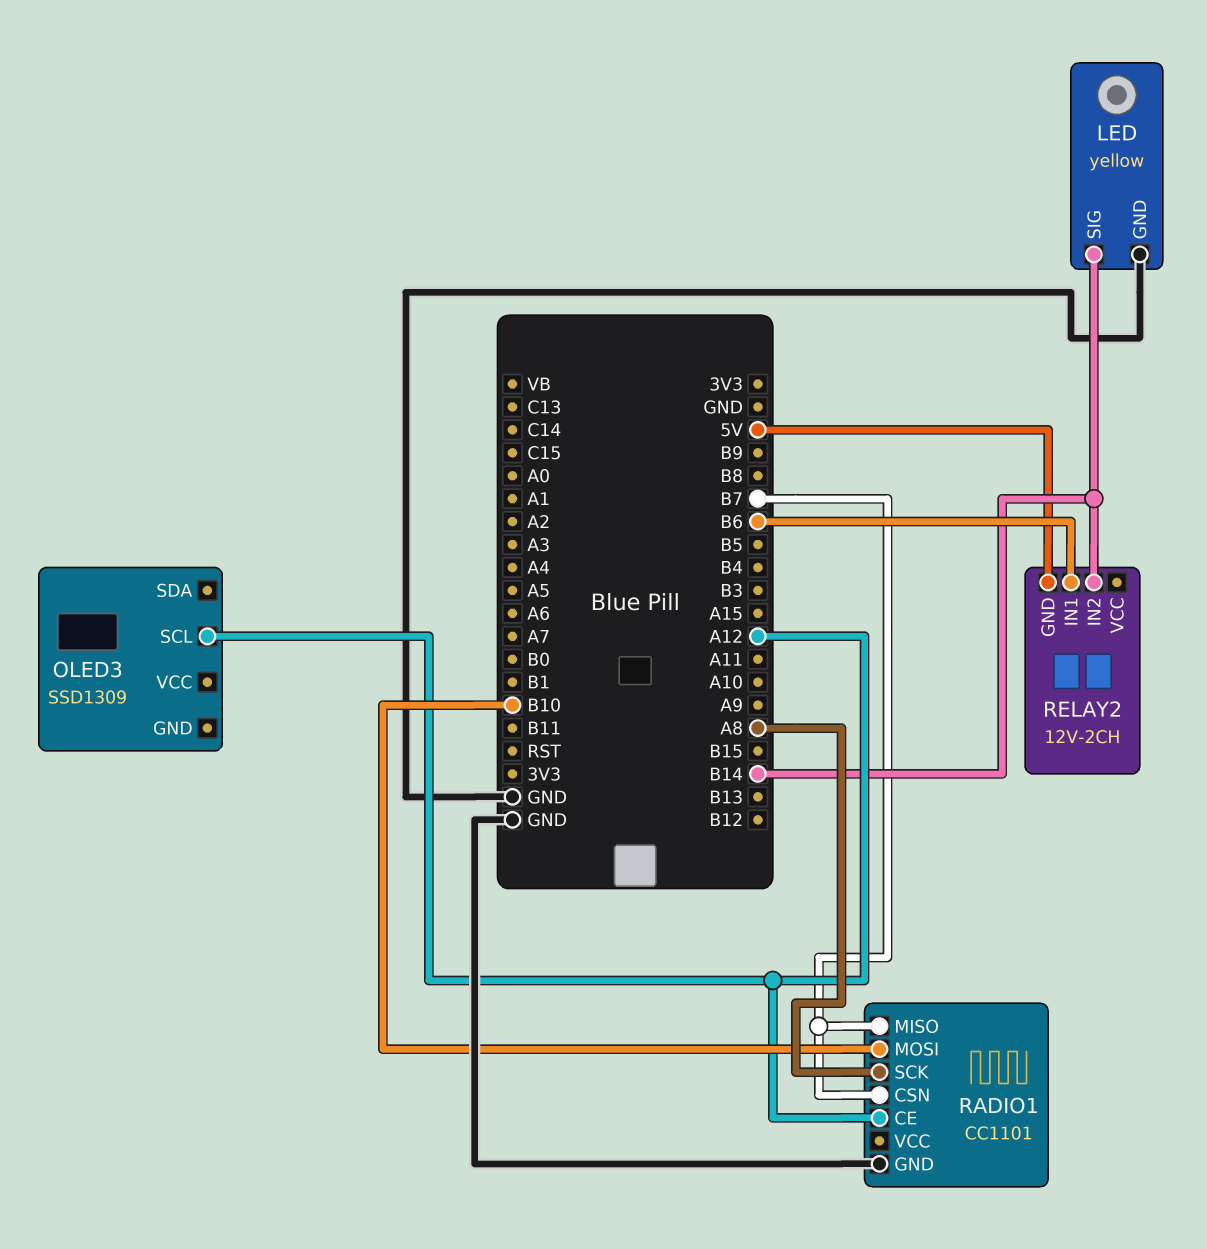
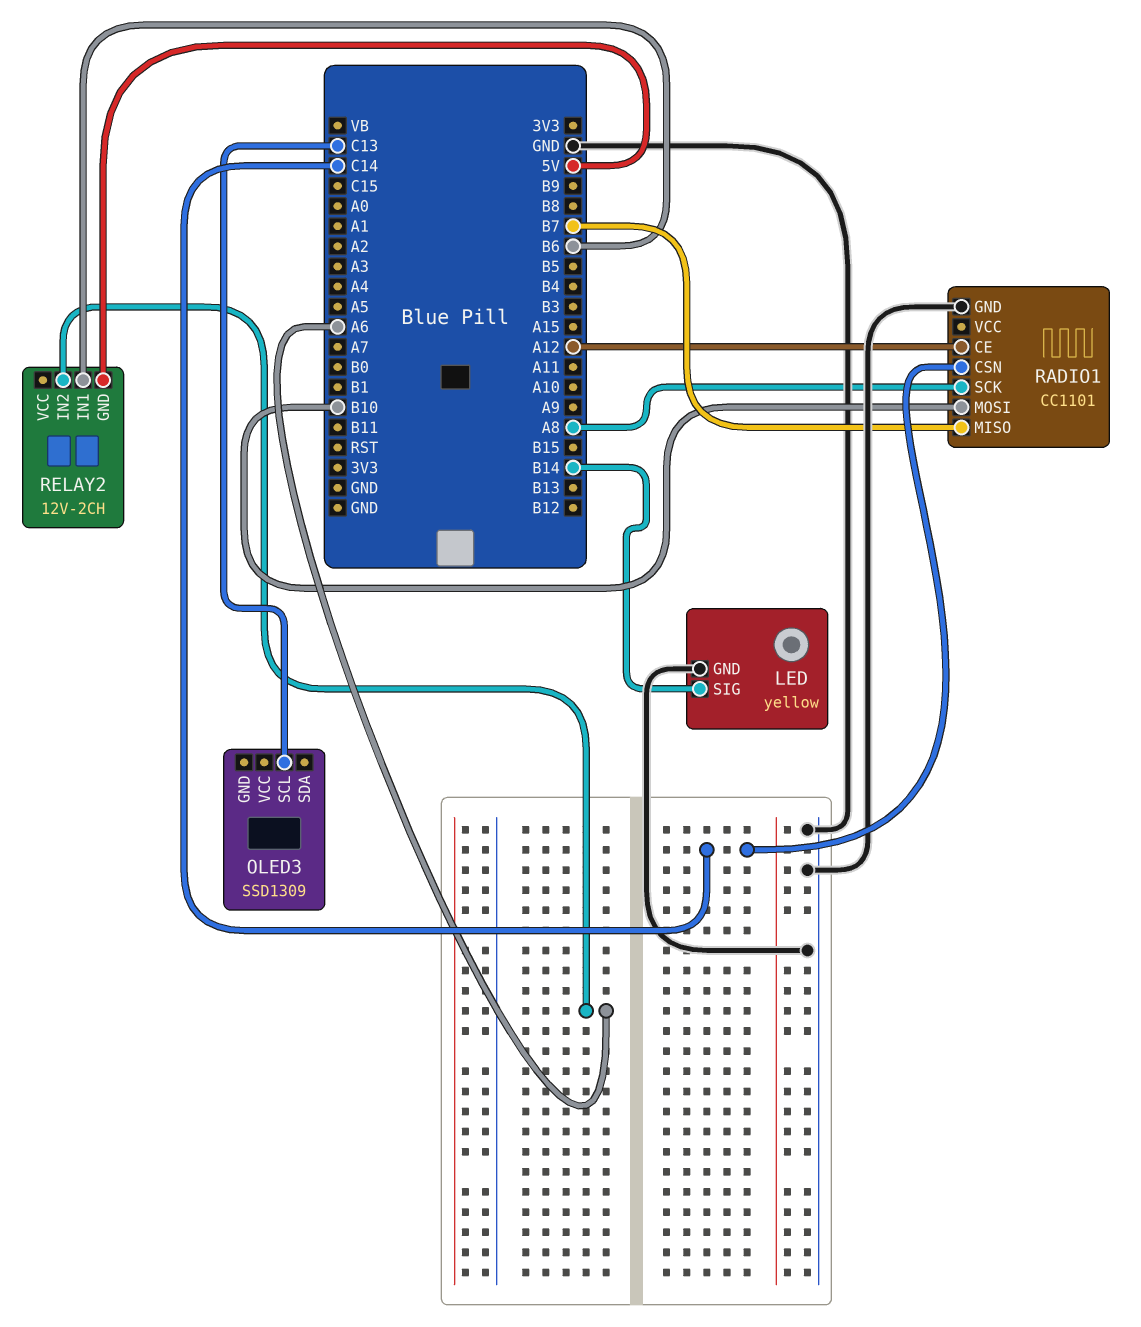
OLED3 pin SCL: A12 -> C13
RADIO1 pin CSN: B7 -> C14
RELAY2 pin IN2: B14 -> A6

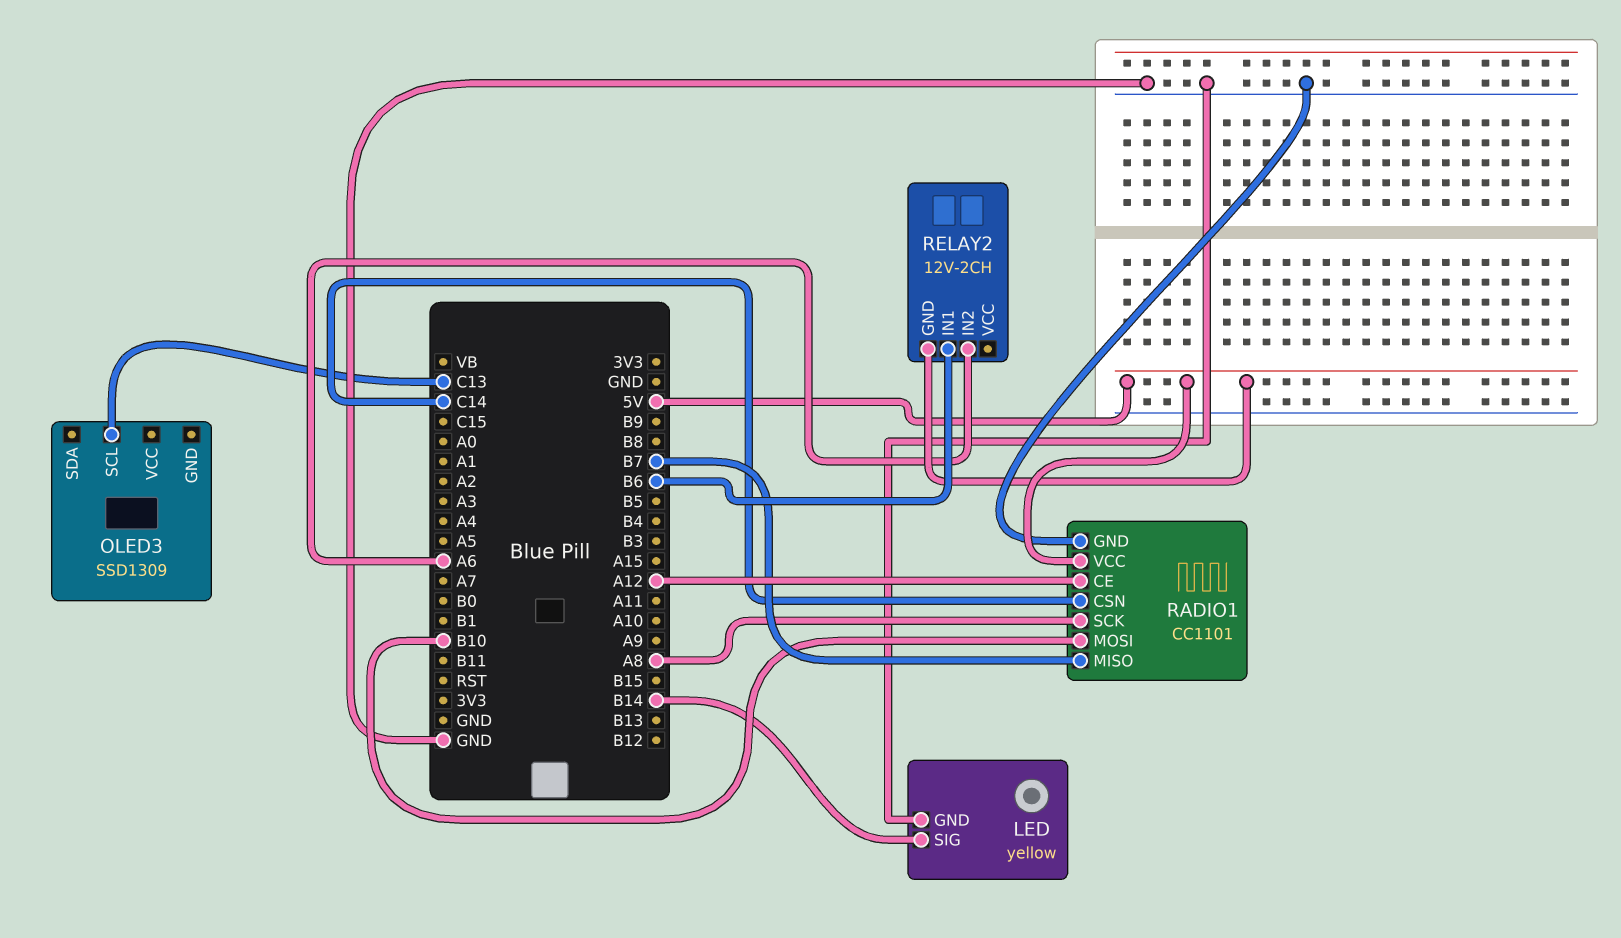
RADIO1 pin VCC: none -> 5V

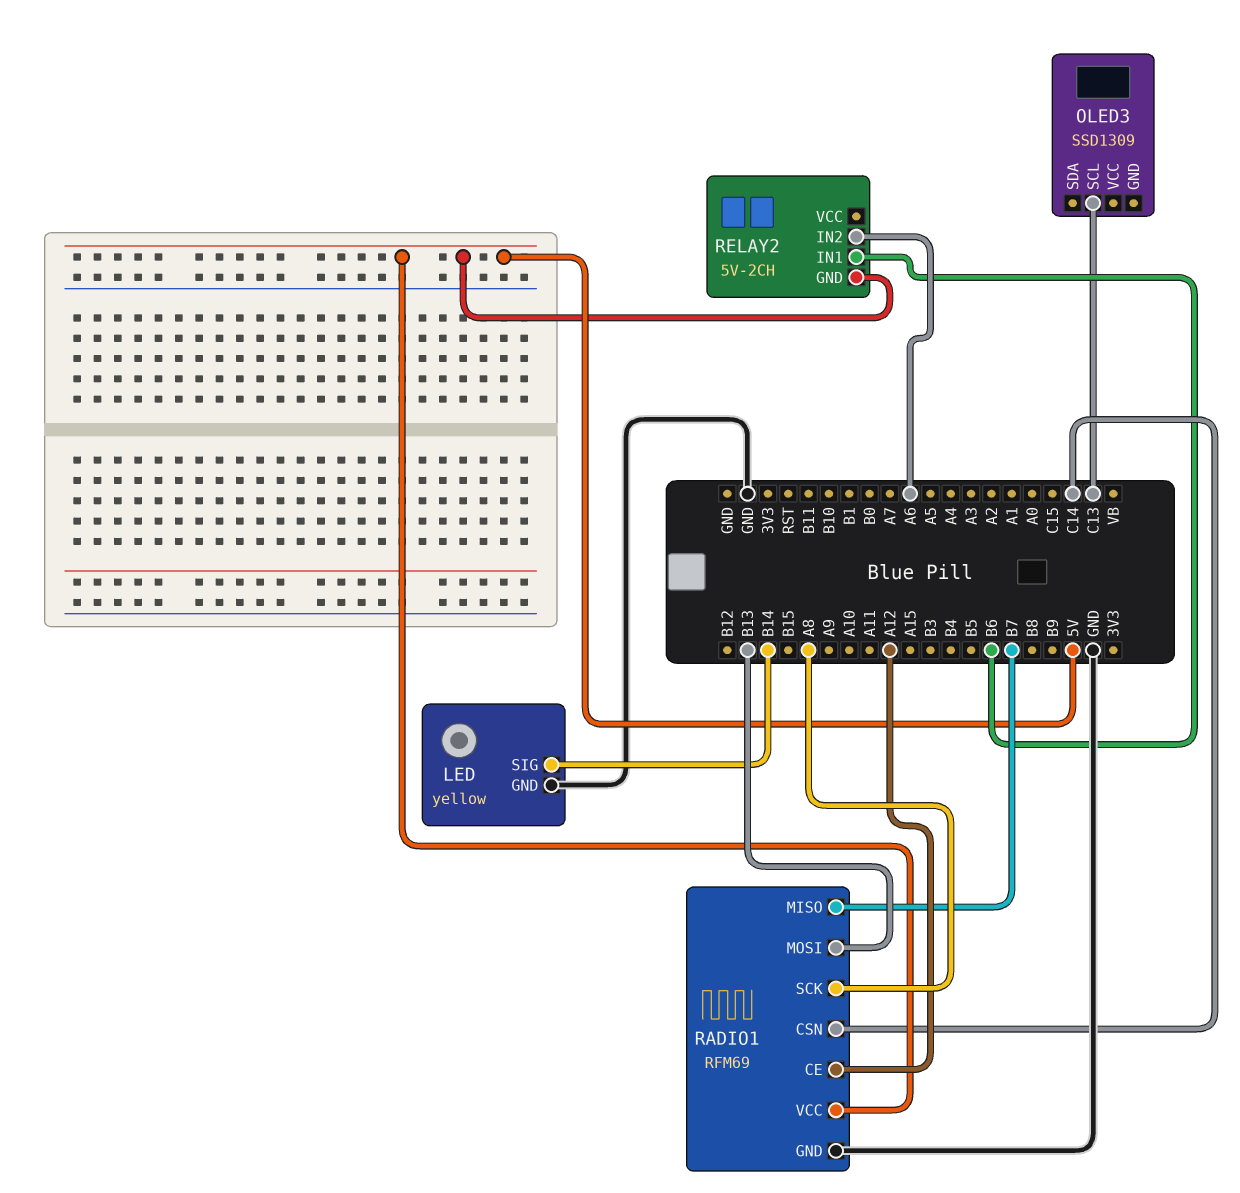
RADIO1: CC1101 -> RFM69
RADIO1 pin MOSI: B10 -> B13
RELAY2: 12V-2CH -> 5V-2CH

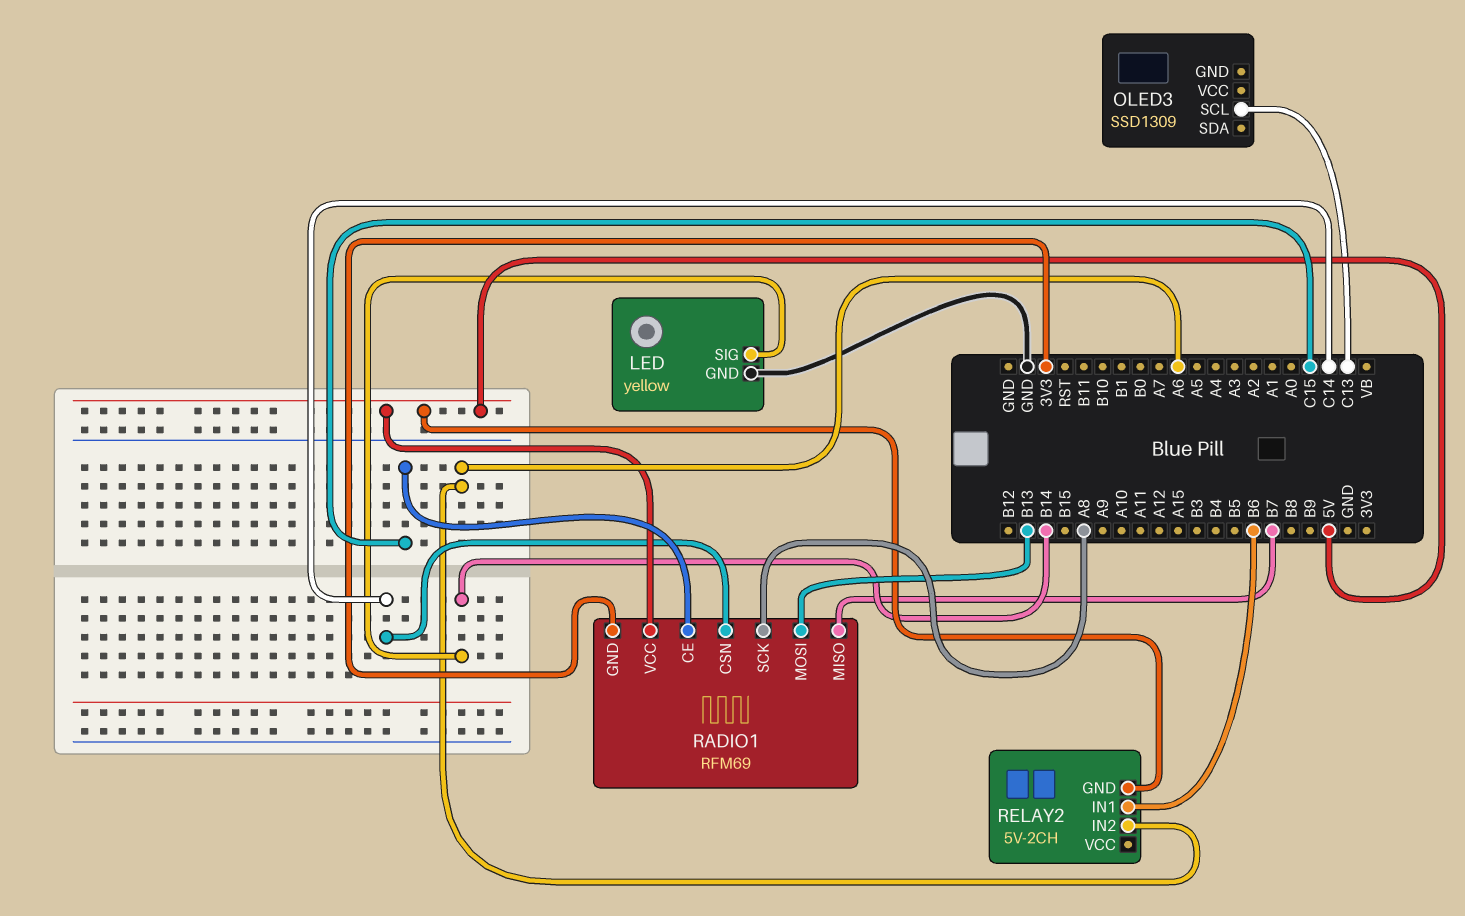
RADIO1 pin CE: A12 -> C15
RADIO1 pin GND: GND -> 3V3

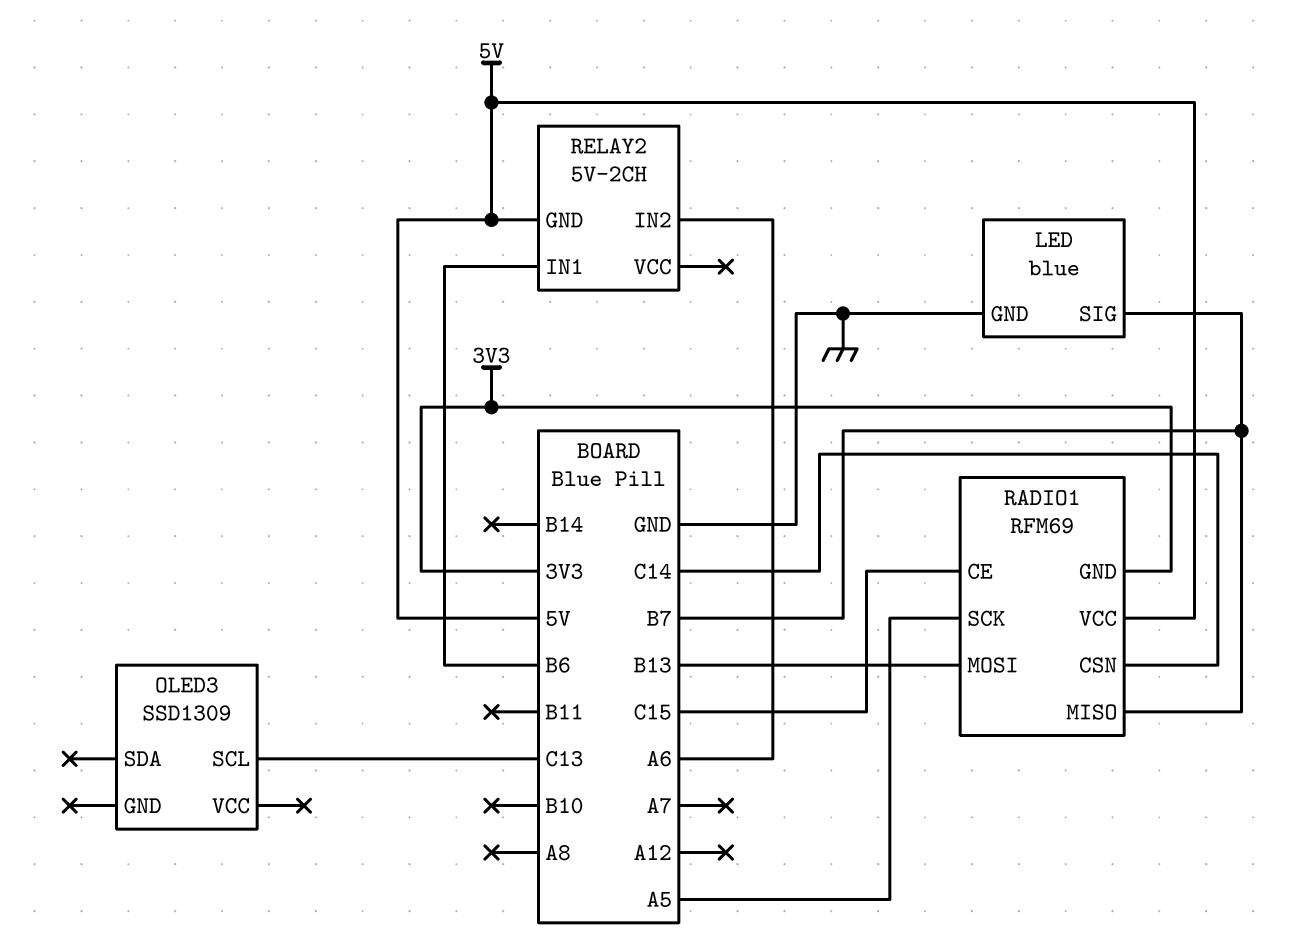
LED: yellow -> blue
LED pin SIG: B14 -> B7
RADIO1 pin SCK: A8 -> A5

